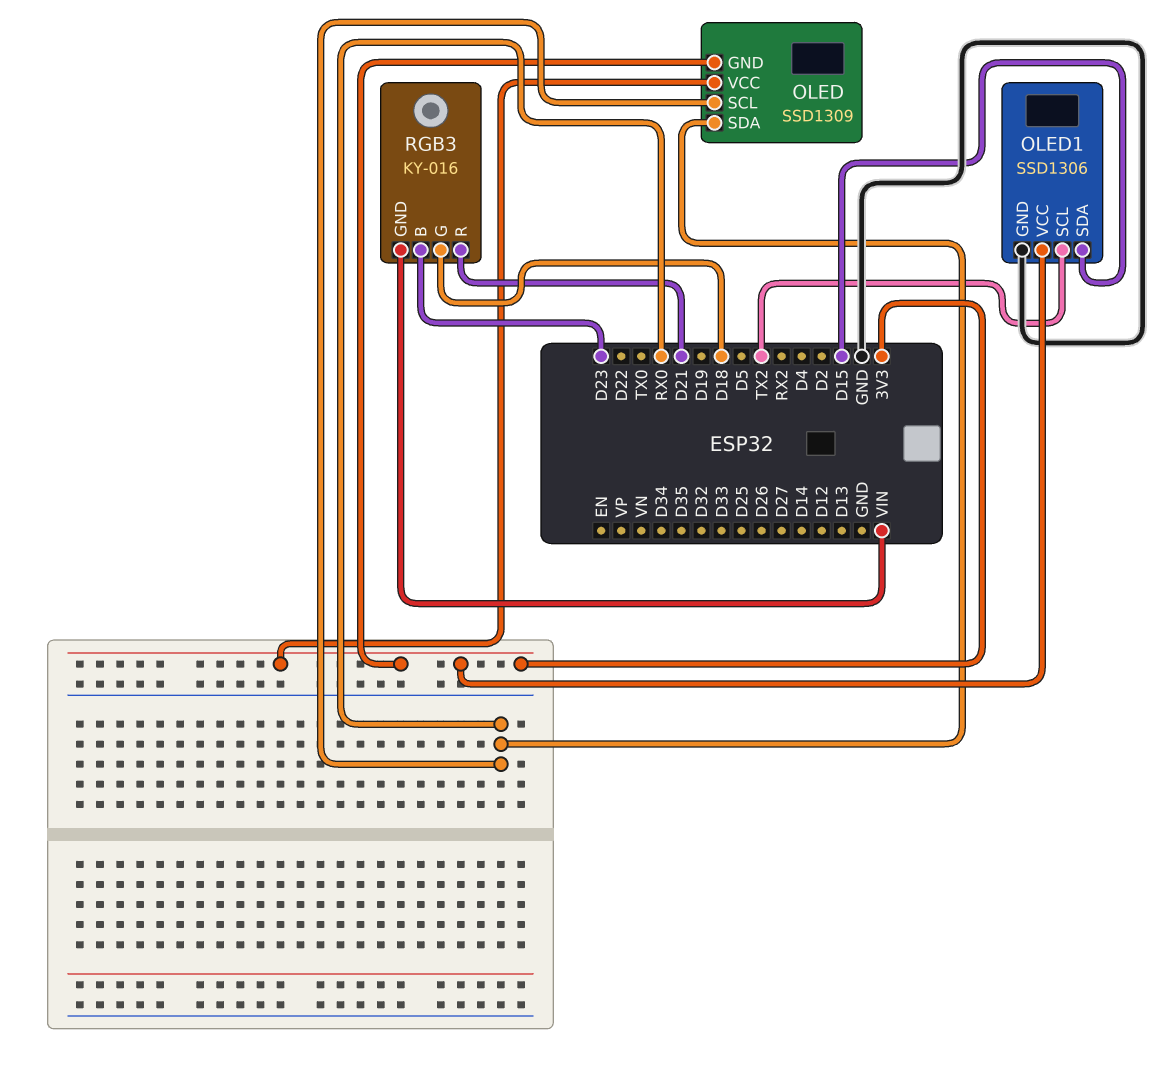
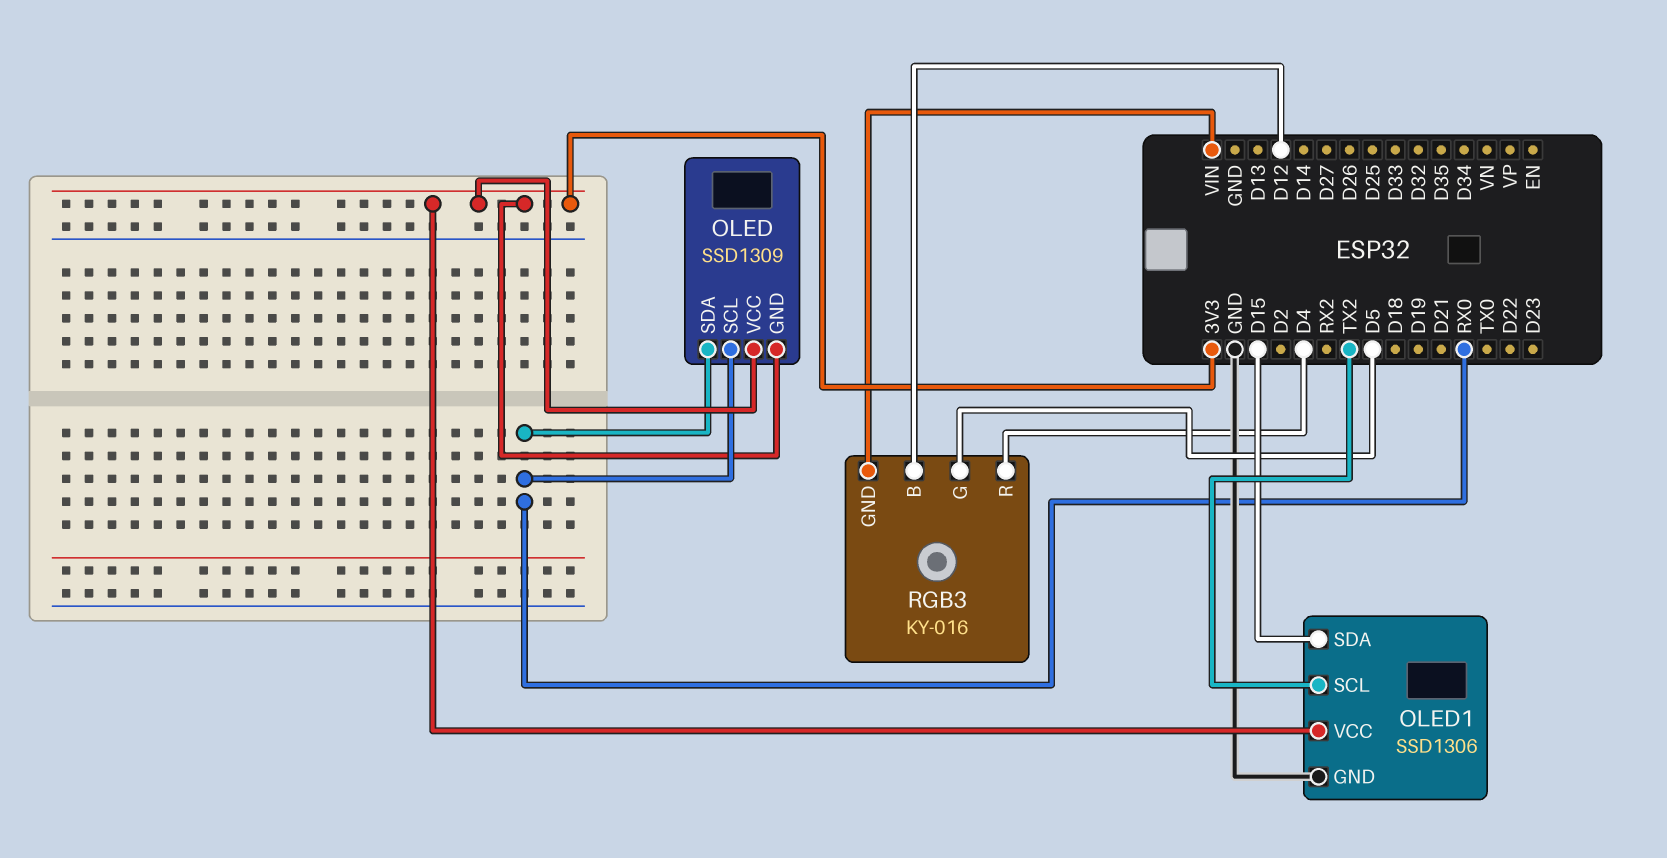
RGB3 pin B: D23 -> D12
RGB3 pin G: D18 -> D5
RGB3 pin R: D21 -> D4

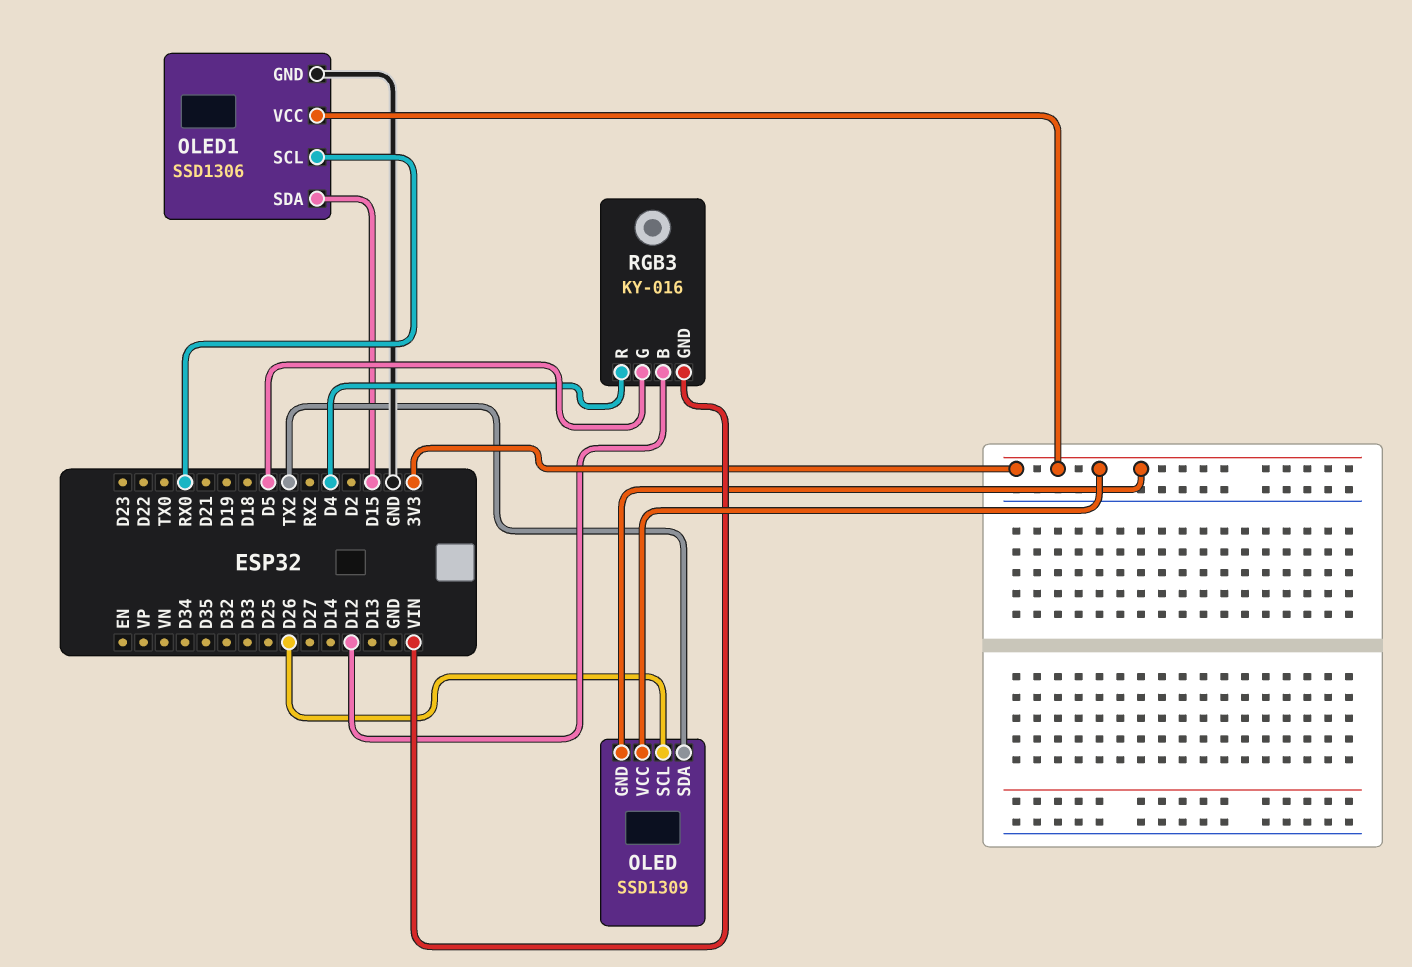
OLED pin SCL: RX0 -> D26
OLED pin SDA: RX0 -> TX2
OLED1 pin SCL: TX2 -> RX0

